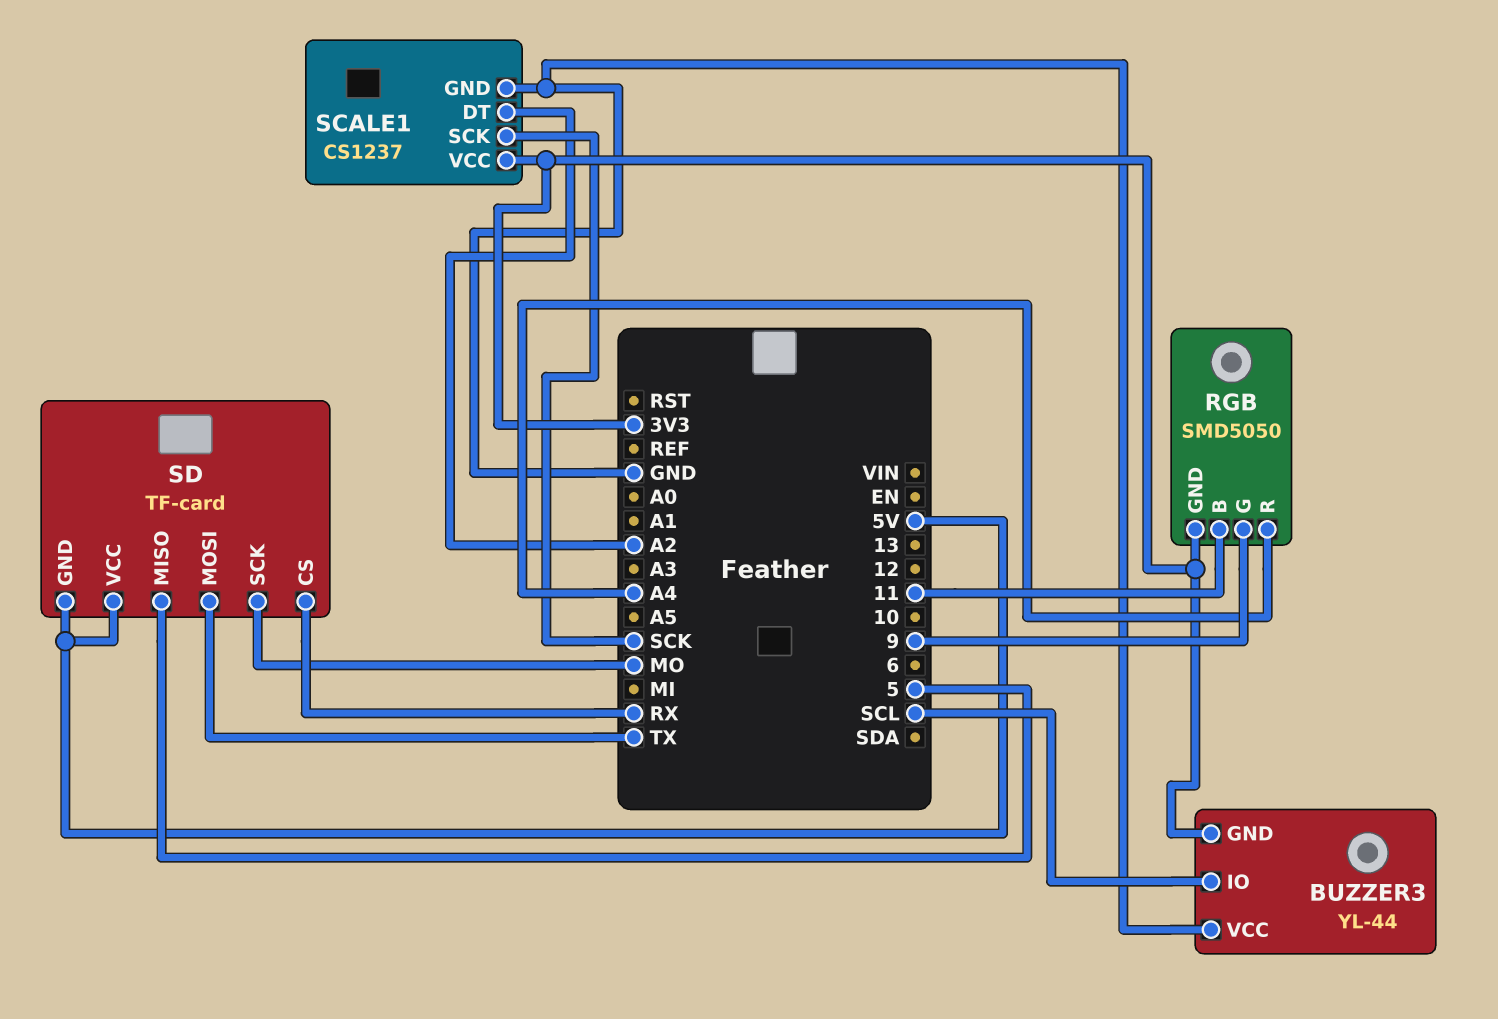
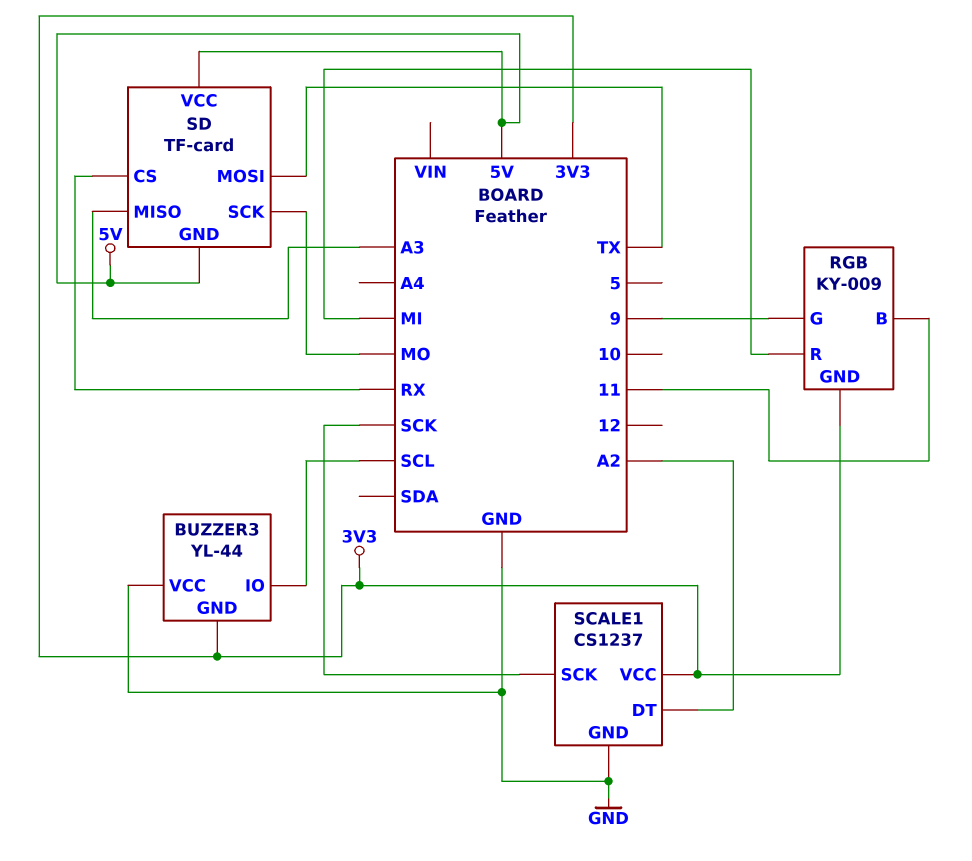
RGB: SMD5050 -> KY-009
RGB pin R: A4 -> MI
SD pin MISO: 5 -> A3

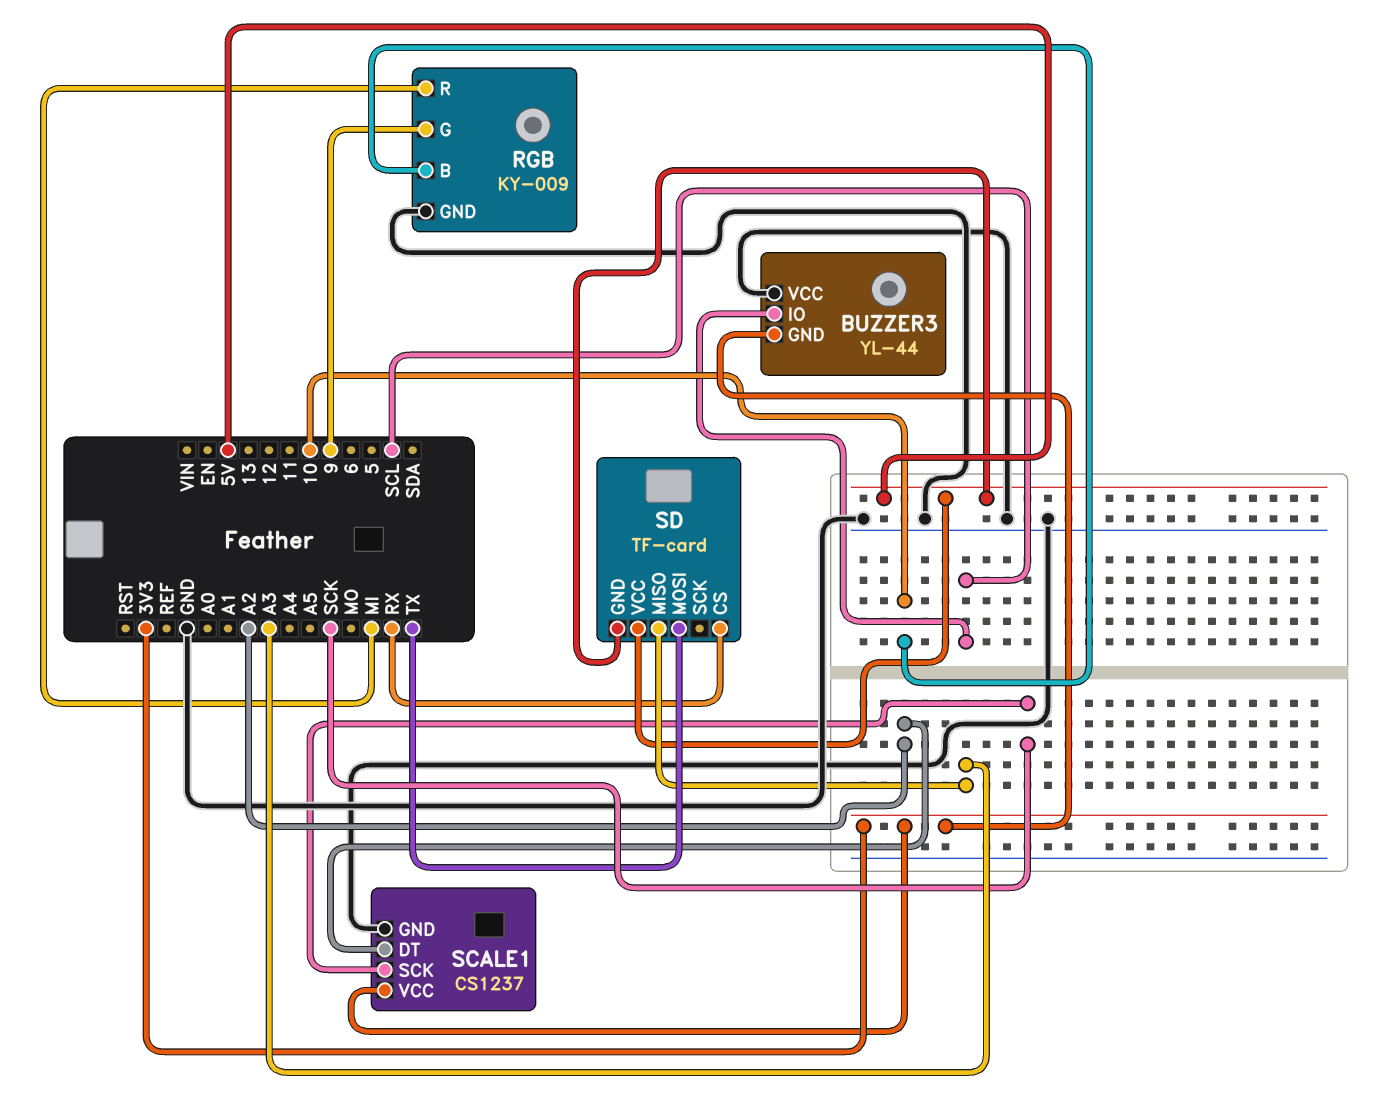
RGB pin B: 11 -> 10
RGB pin GND: 3V3 -> GND
SD pin SCK: MO -> none

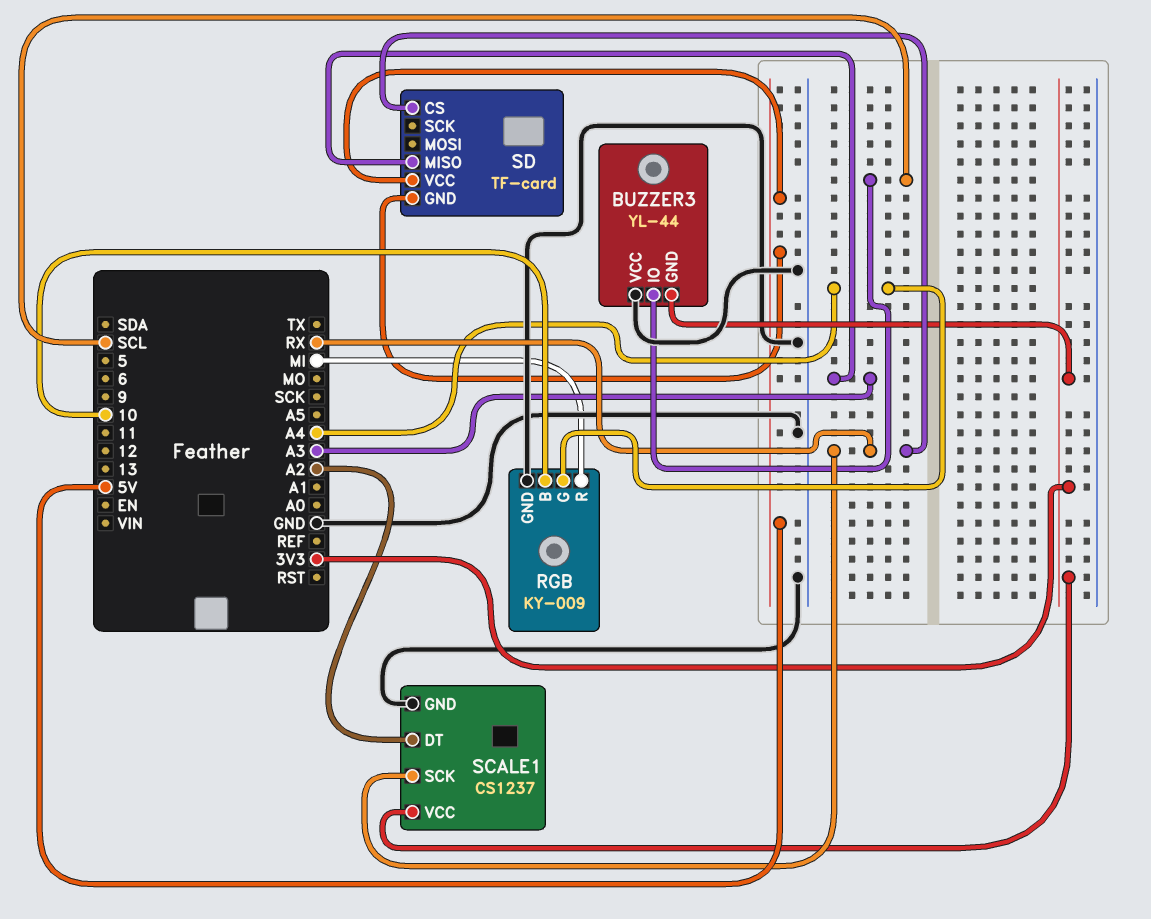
RGB pin G: 9 -> A4
SCALE1 pin SCK: SCK -> RX
SD pin MOSI: TX -> none

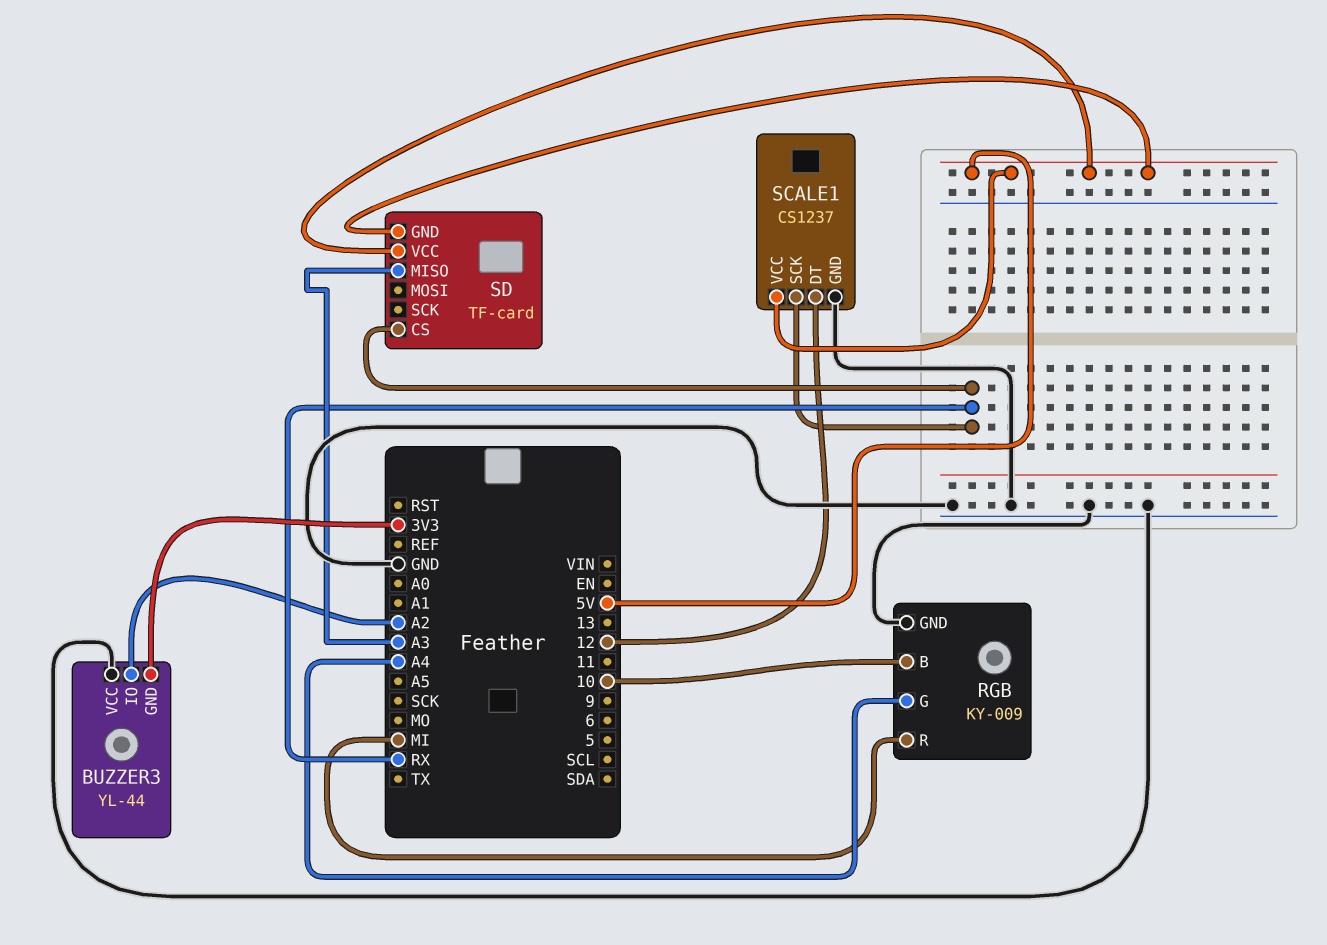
BUZZER3 pin IO: SCL -> A2
SCALE1 pin DT: A2 -> 12
SCALE1 pin VCC: 3V3 -> 5V

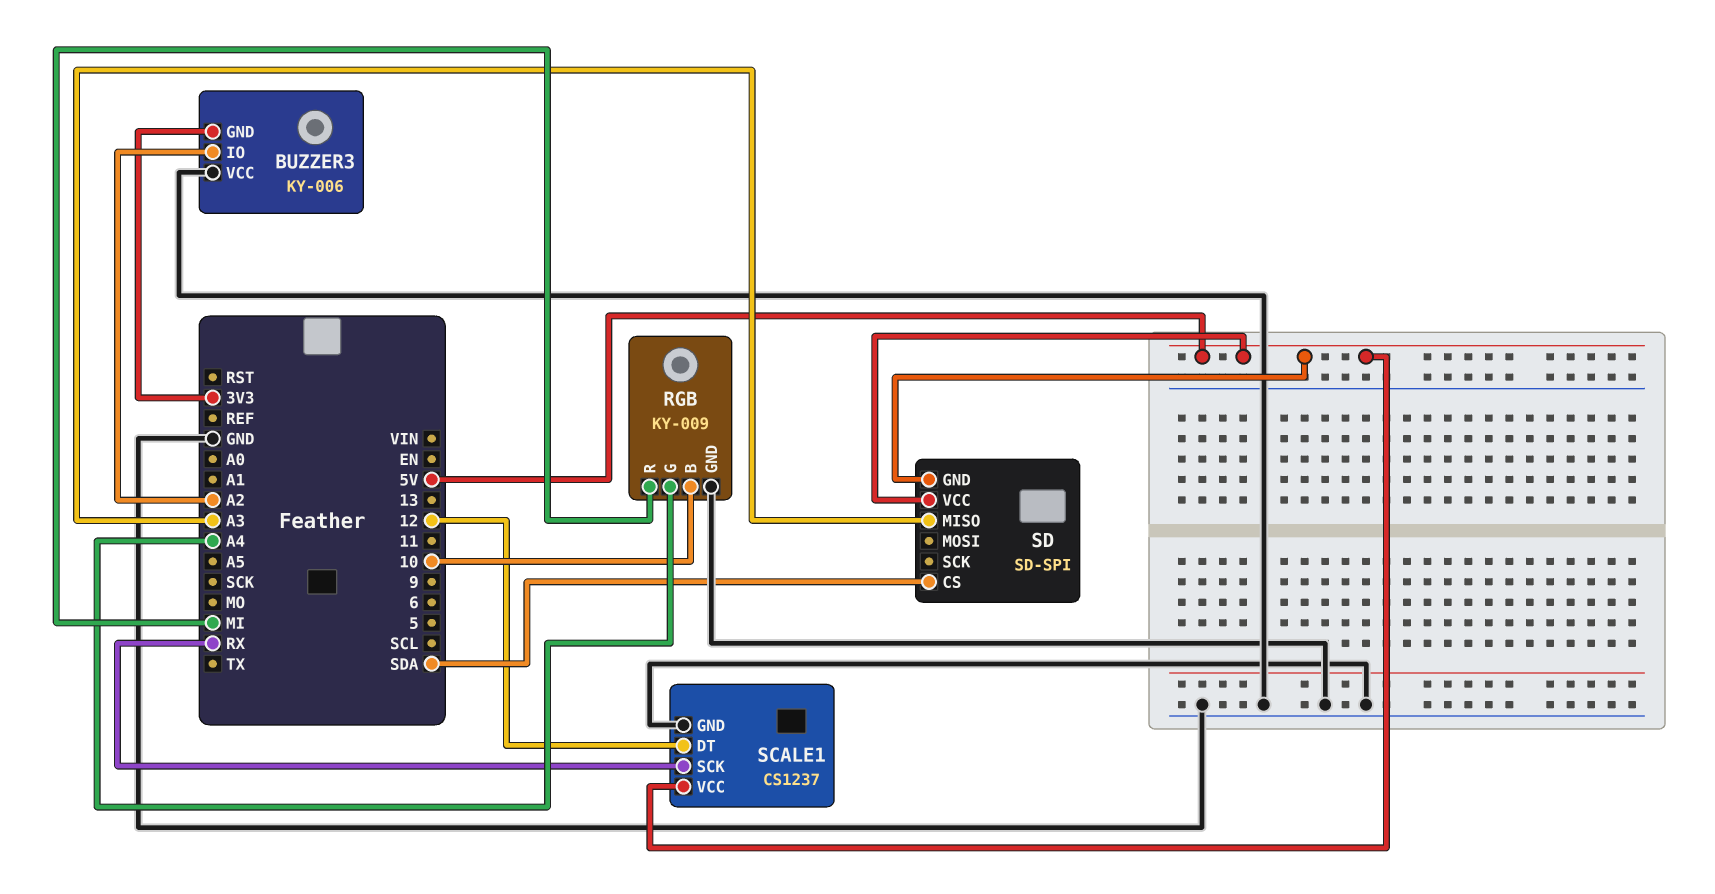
BUZZER3: YL-44 -> KY-006
SD: TF-card -> SD-SPI
SD pin CS: RX -> SDA

